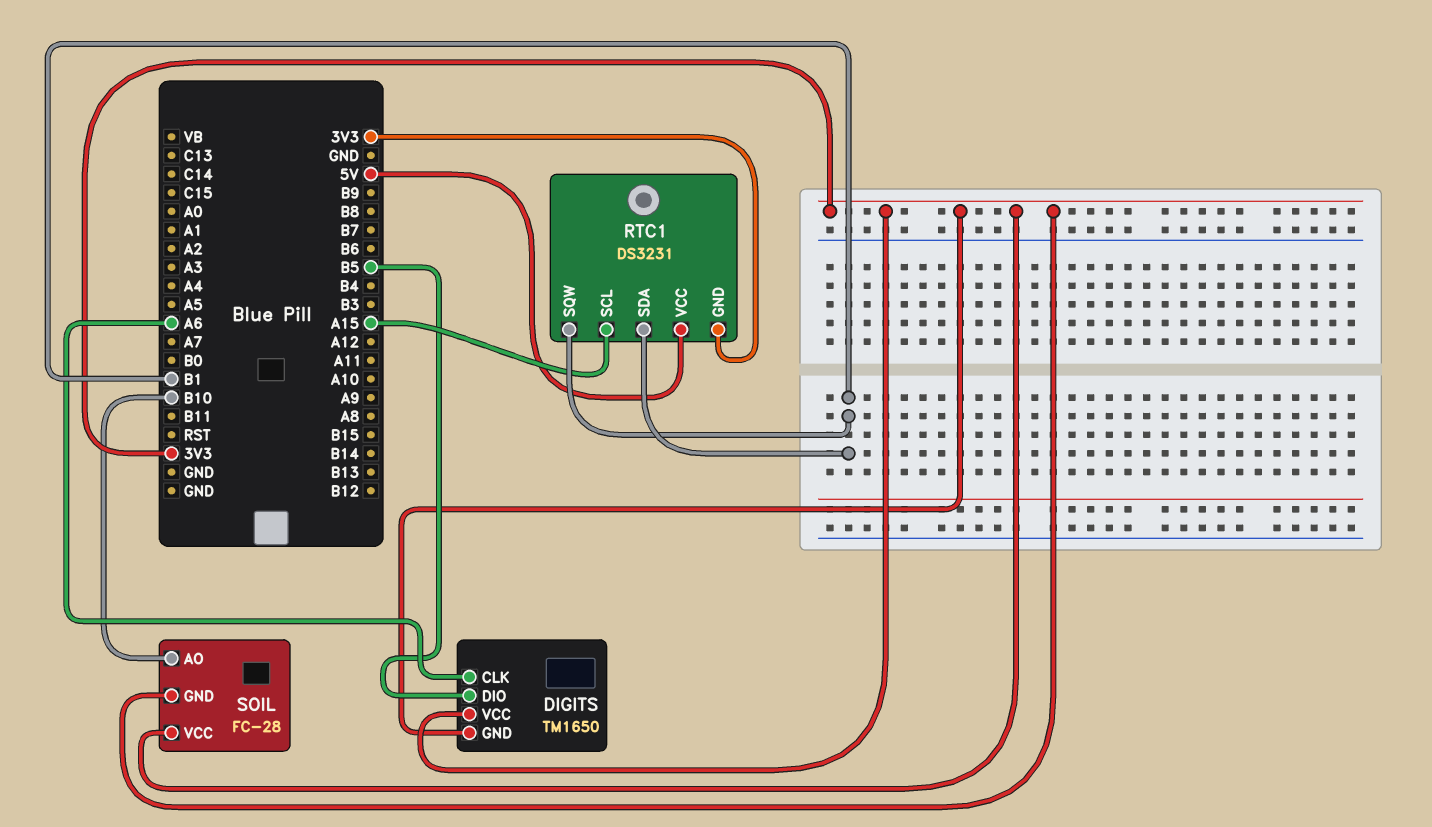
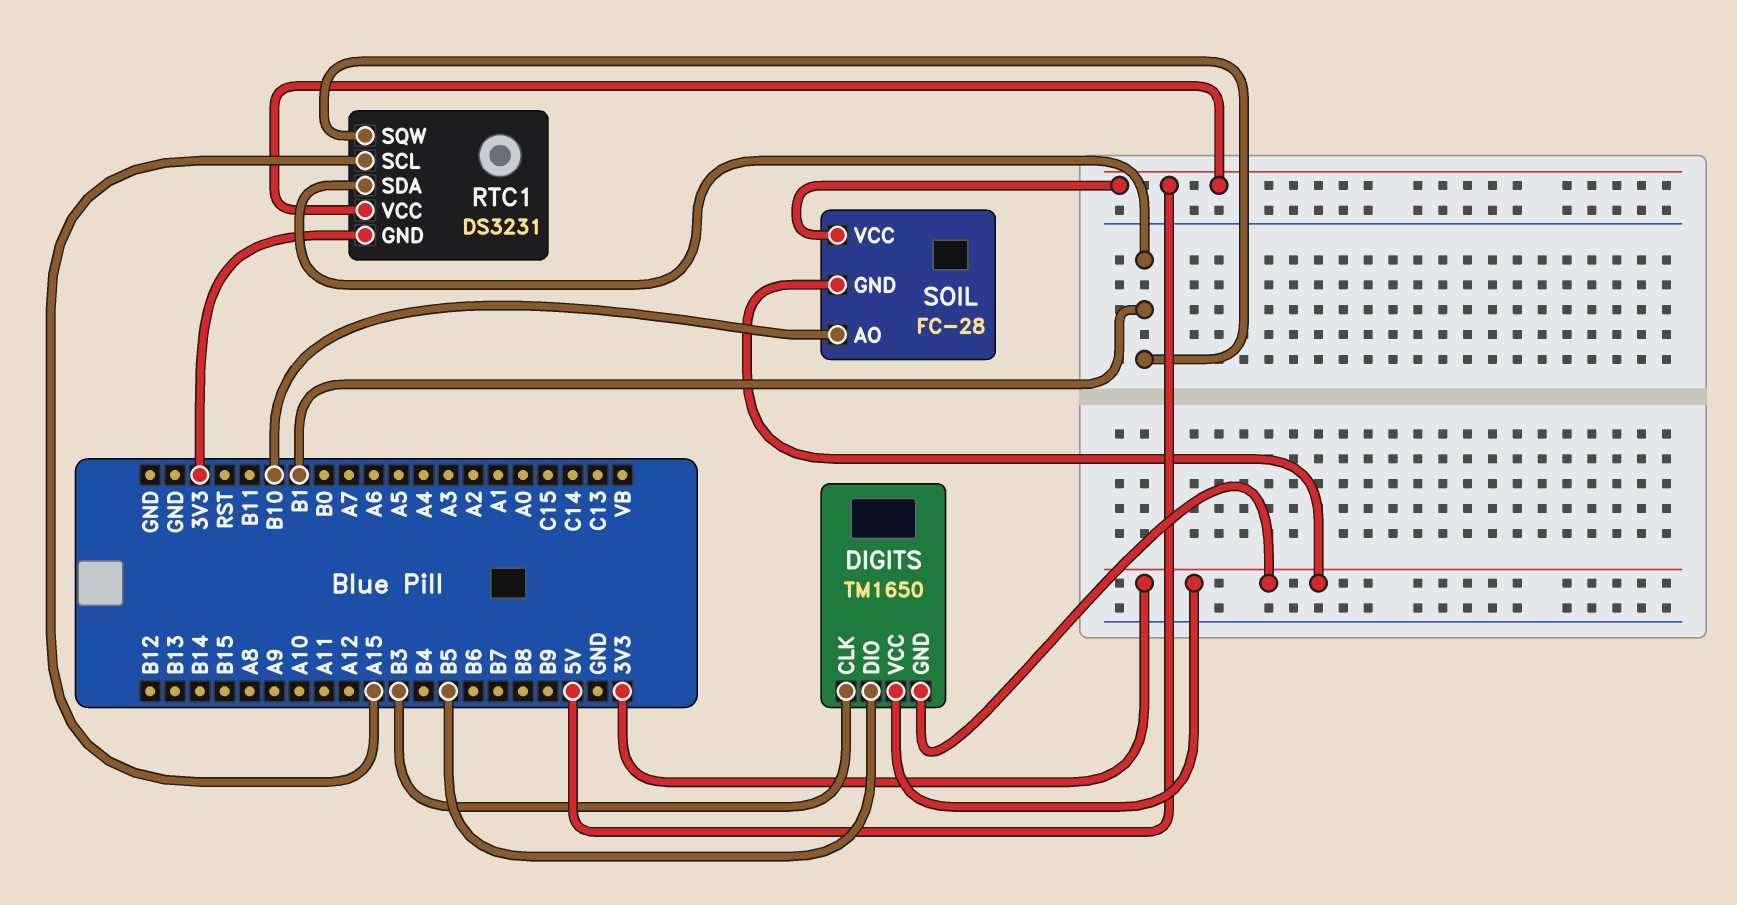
DIGITS pin CLK: A6 -> B3
SOIL pin VCC: 3V3 -> 5V

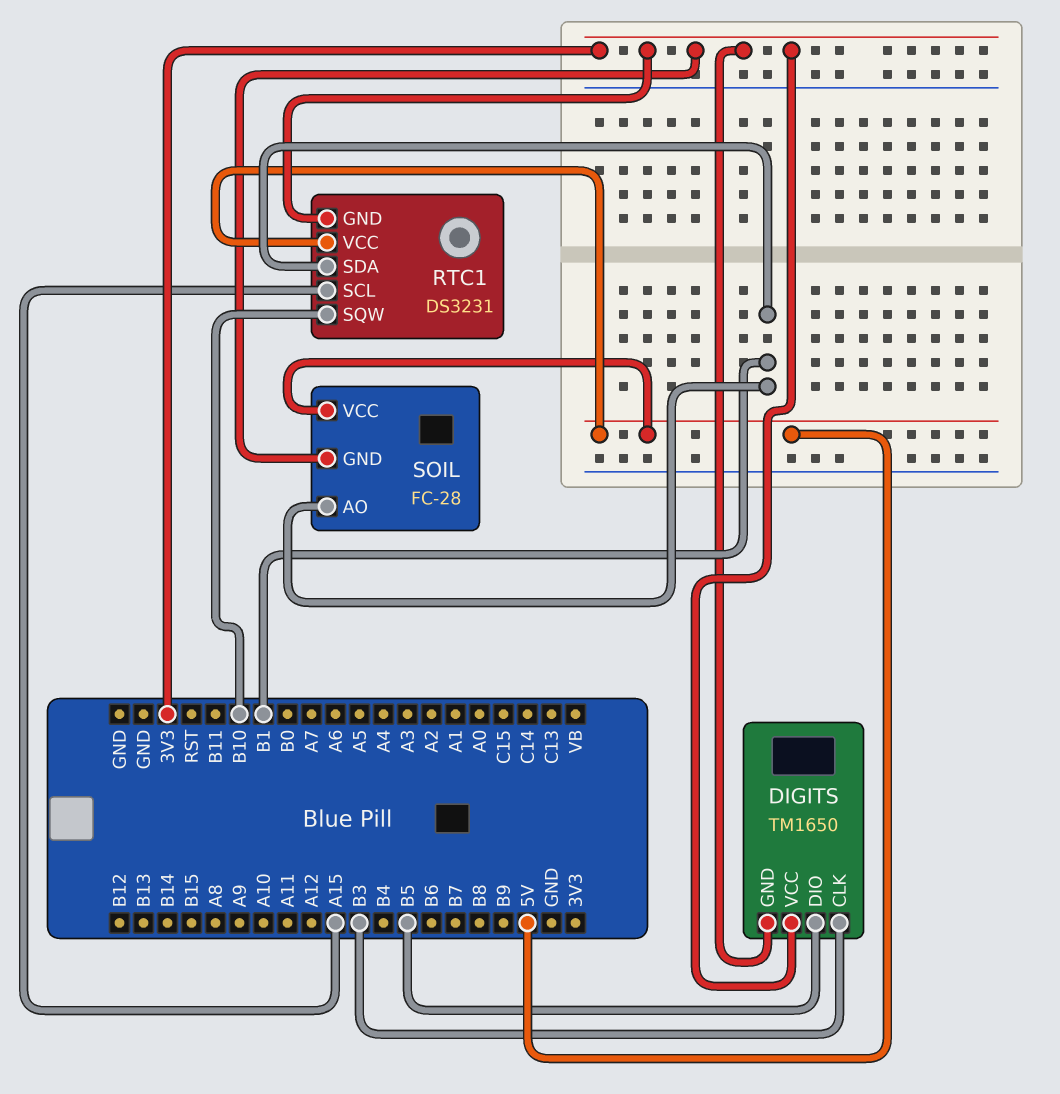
RTC1 pin SQW: B1 -> B10
SOIL pin AO: B10 -> B1

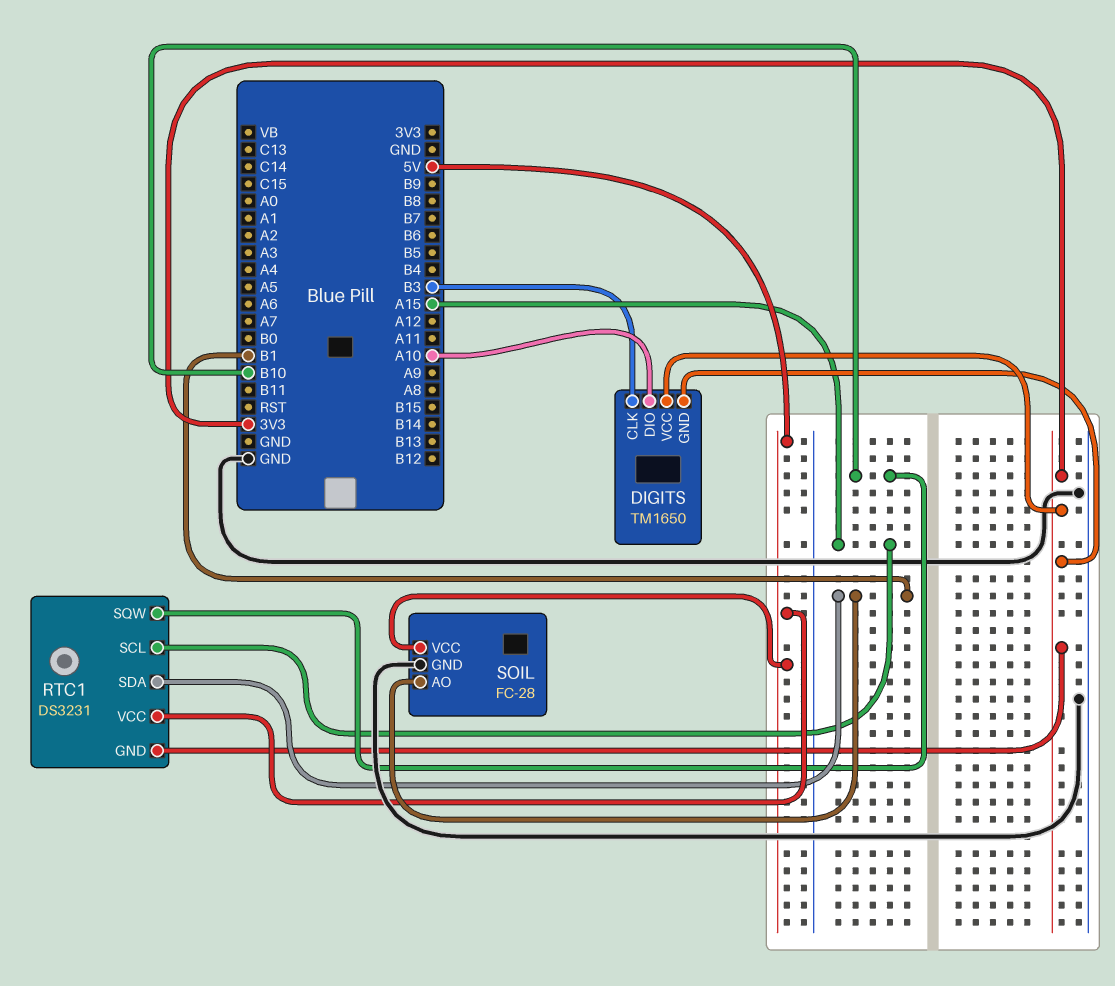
DIGITS pin DIO: B5 -> A10
SOIL pin GND: 3V3 -> GND

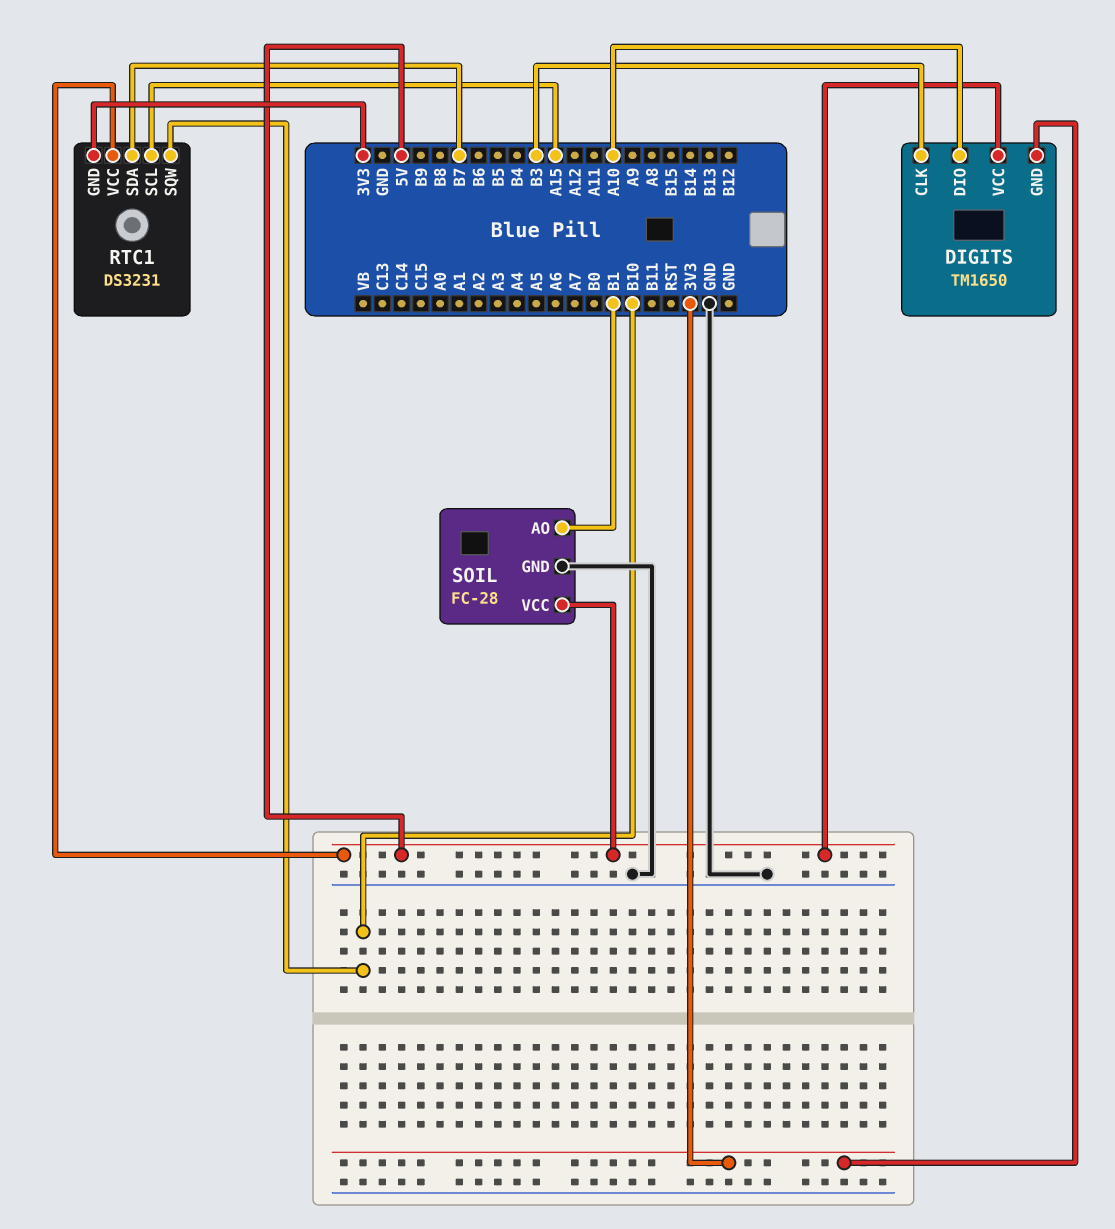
DIGITS pin VCC: 3V3 -> 5V
RTC1 pin SDA: B1 -> B7

